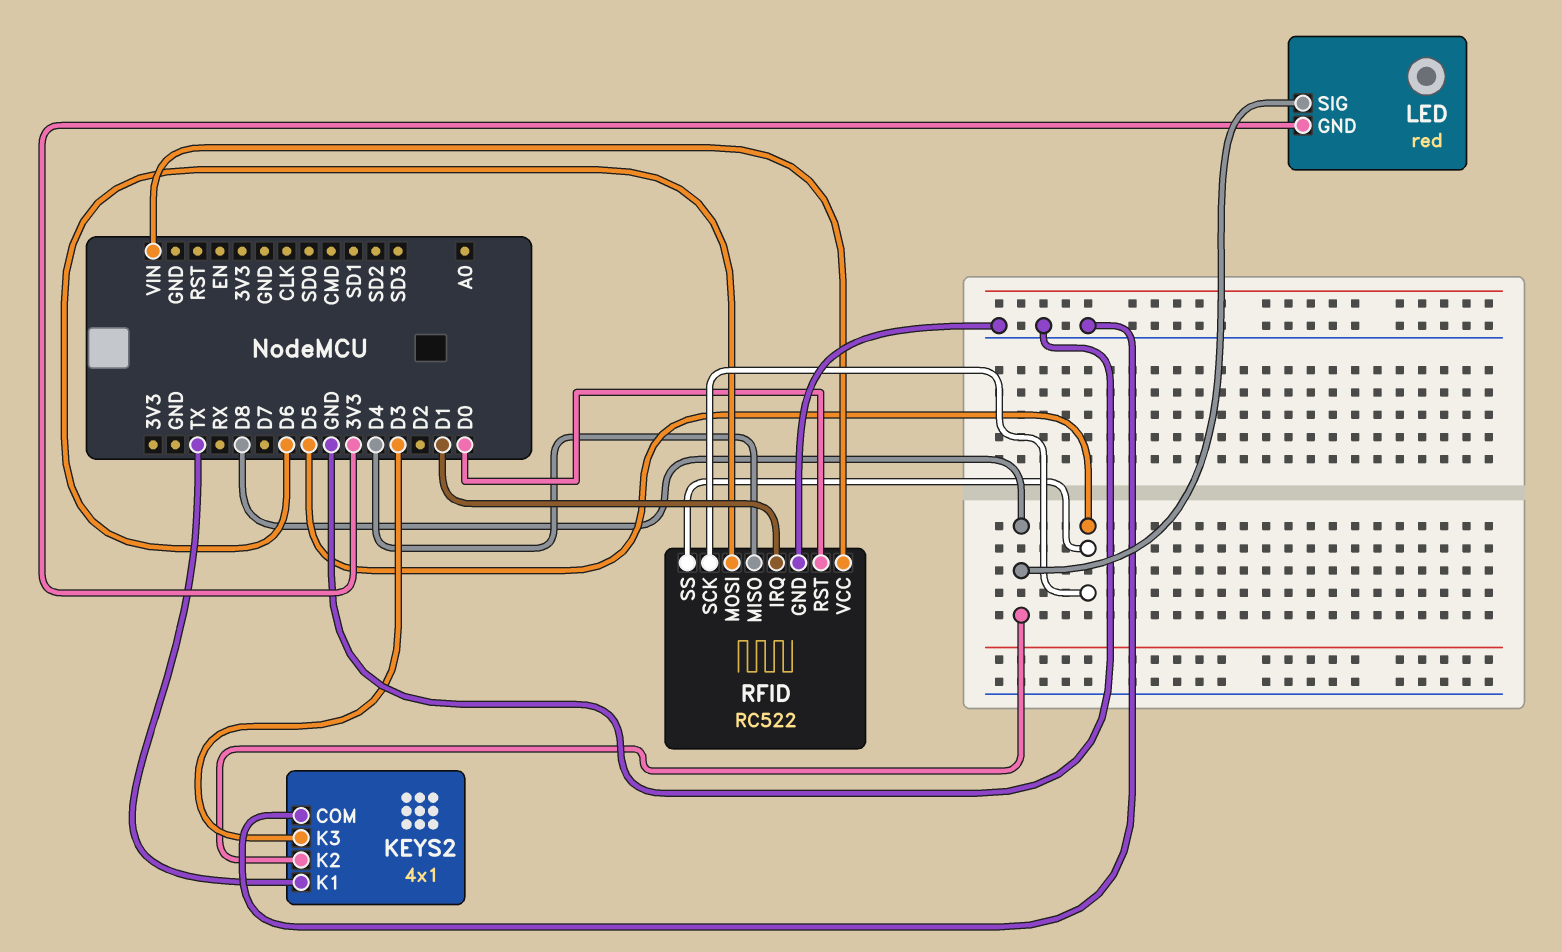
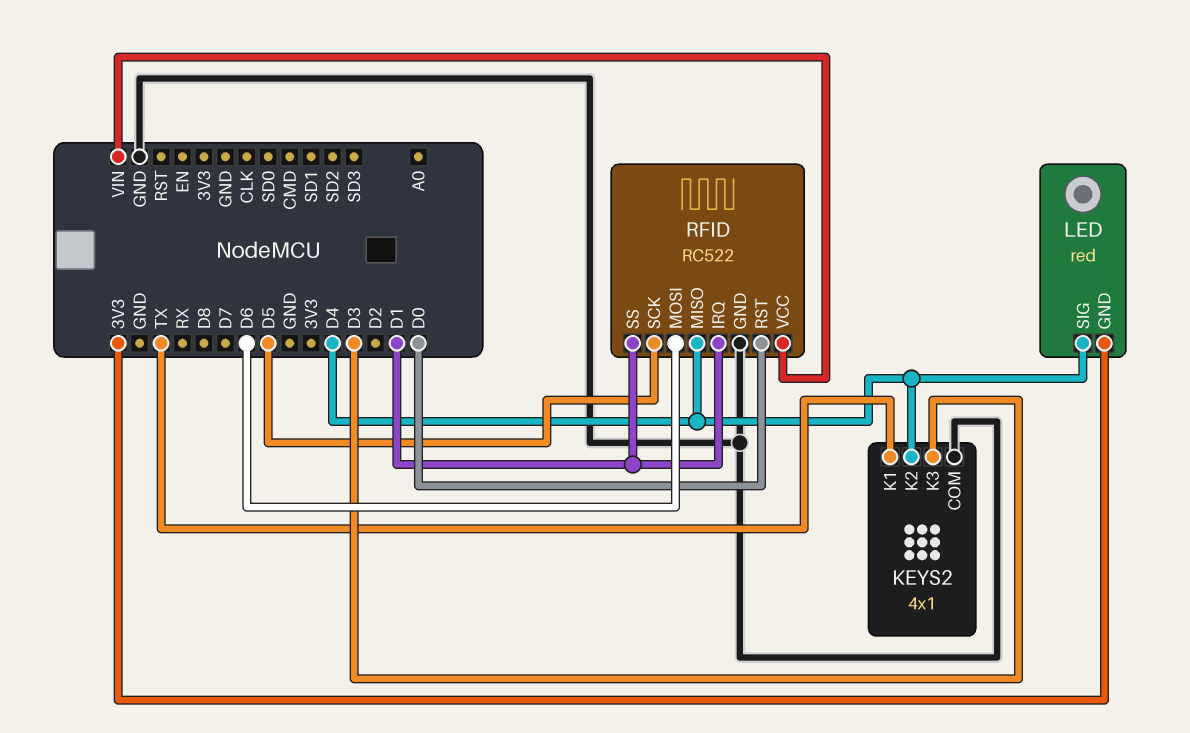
KEYS2 pin K2: D8 -> D4
LED pin SIG: D8 -> D4
RFID pin SS: D5 -> D1

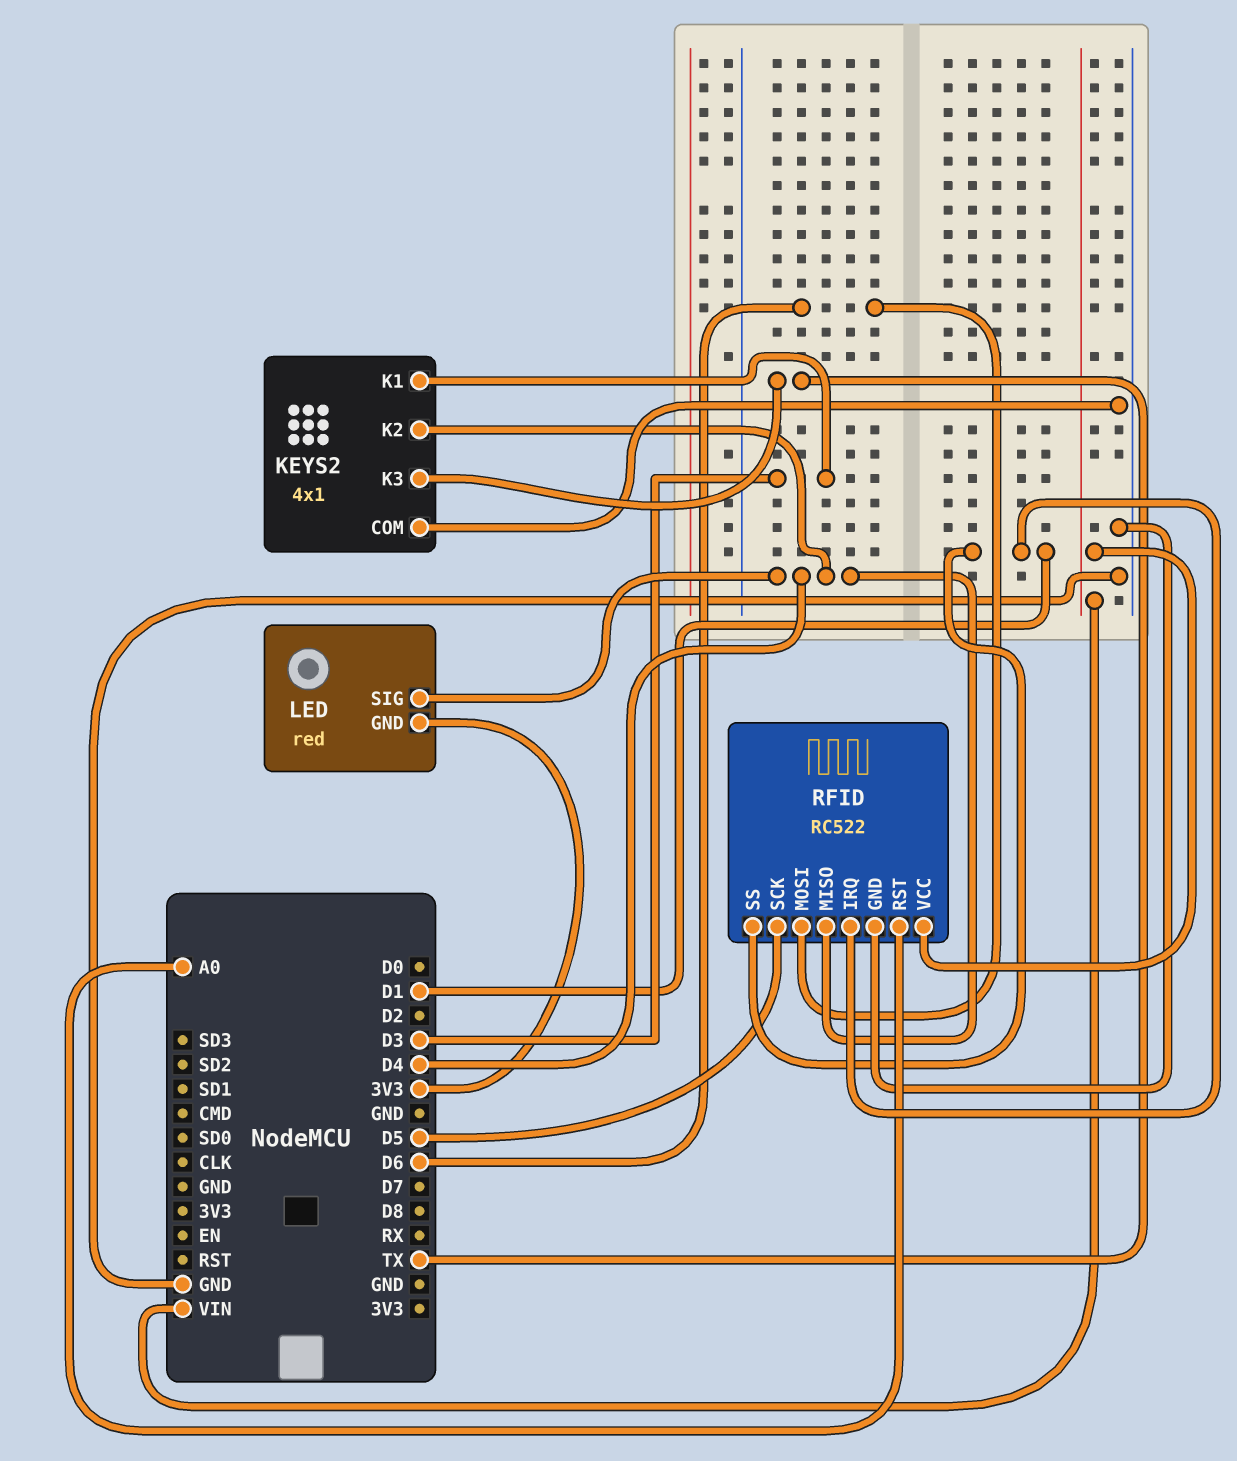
KEYS2 pin K1: TX -> D3
KEYS2 pin K3: D3 -> TX
RFID pin RST: D0 -> A0

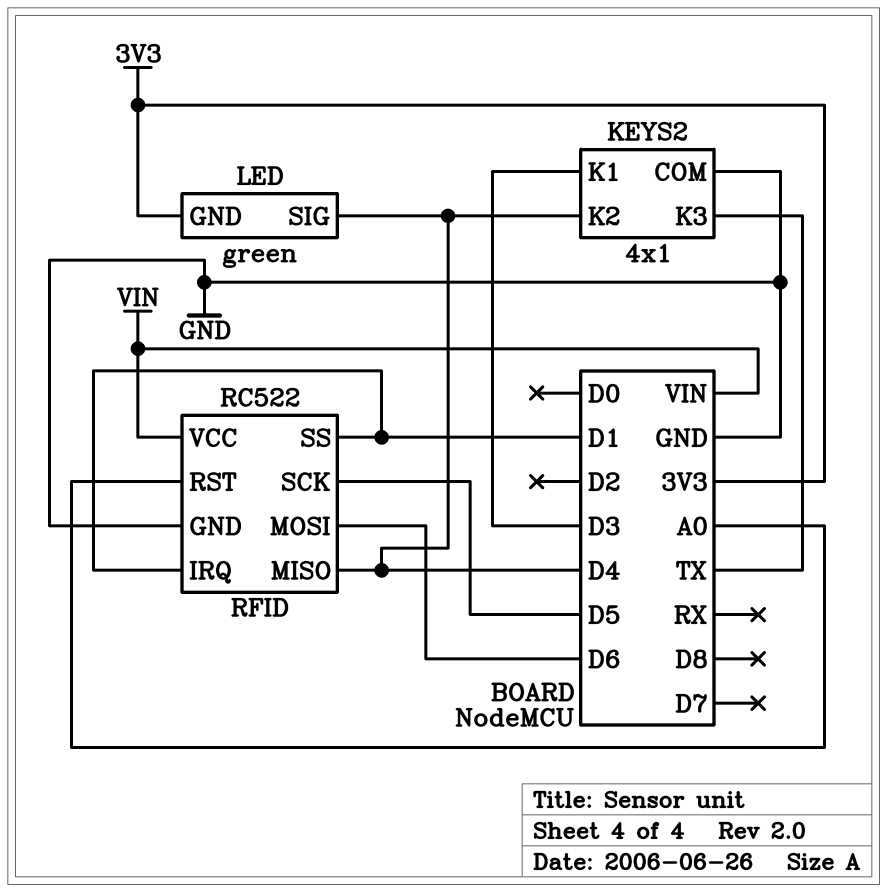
LED: red -> green

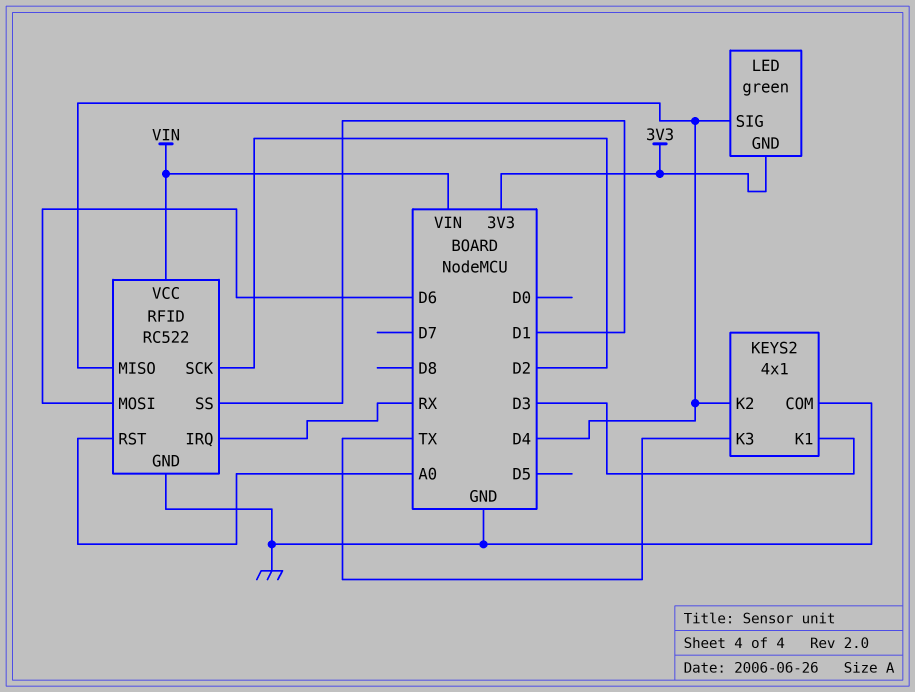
RFID pin IRQ: D1 -> RX
RFID pin SCK: D5 -> D2

